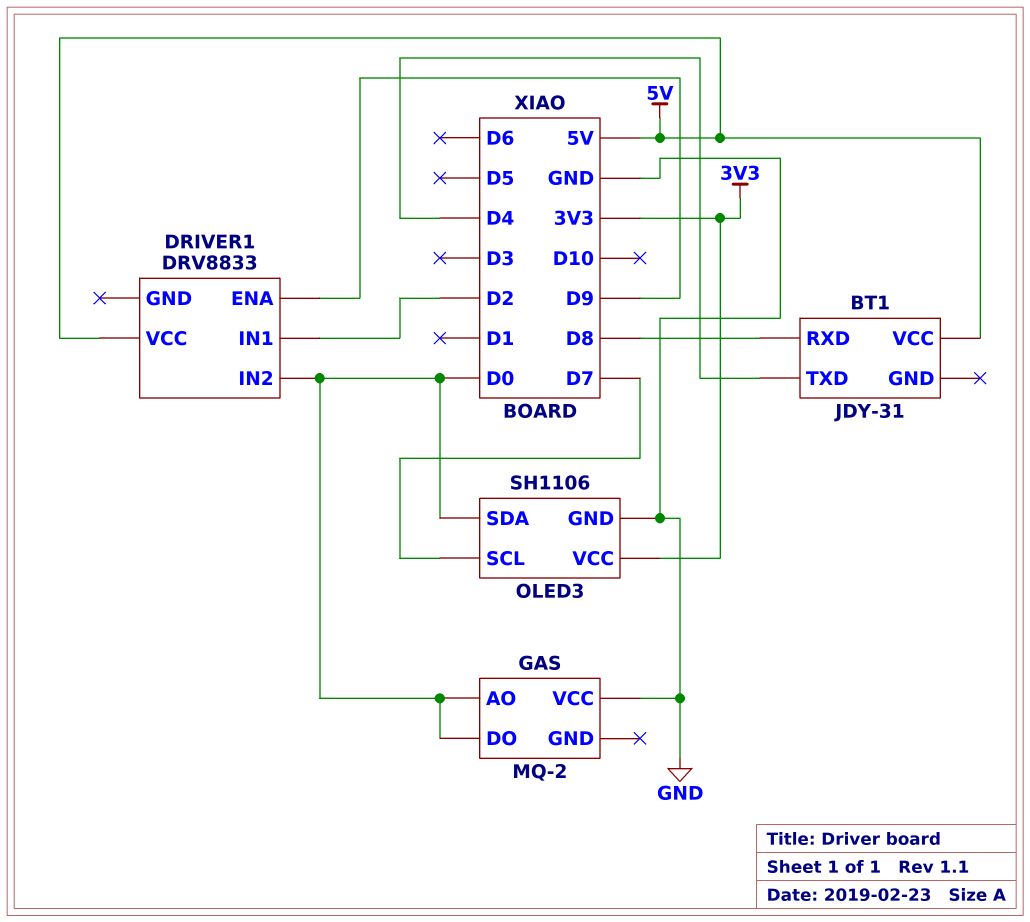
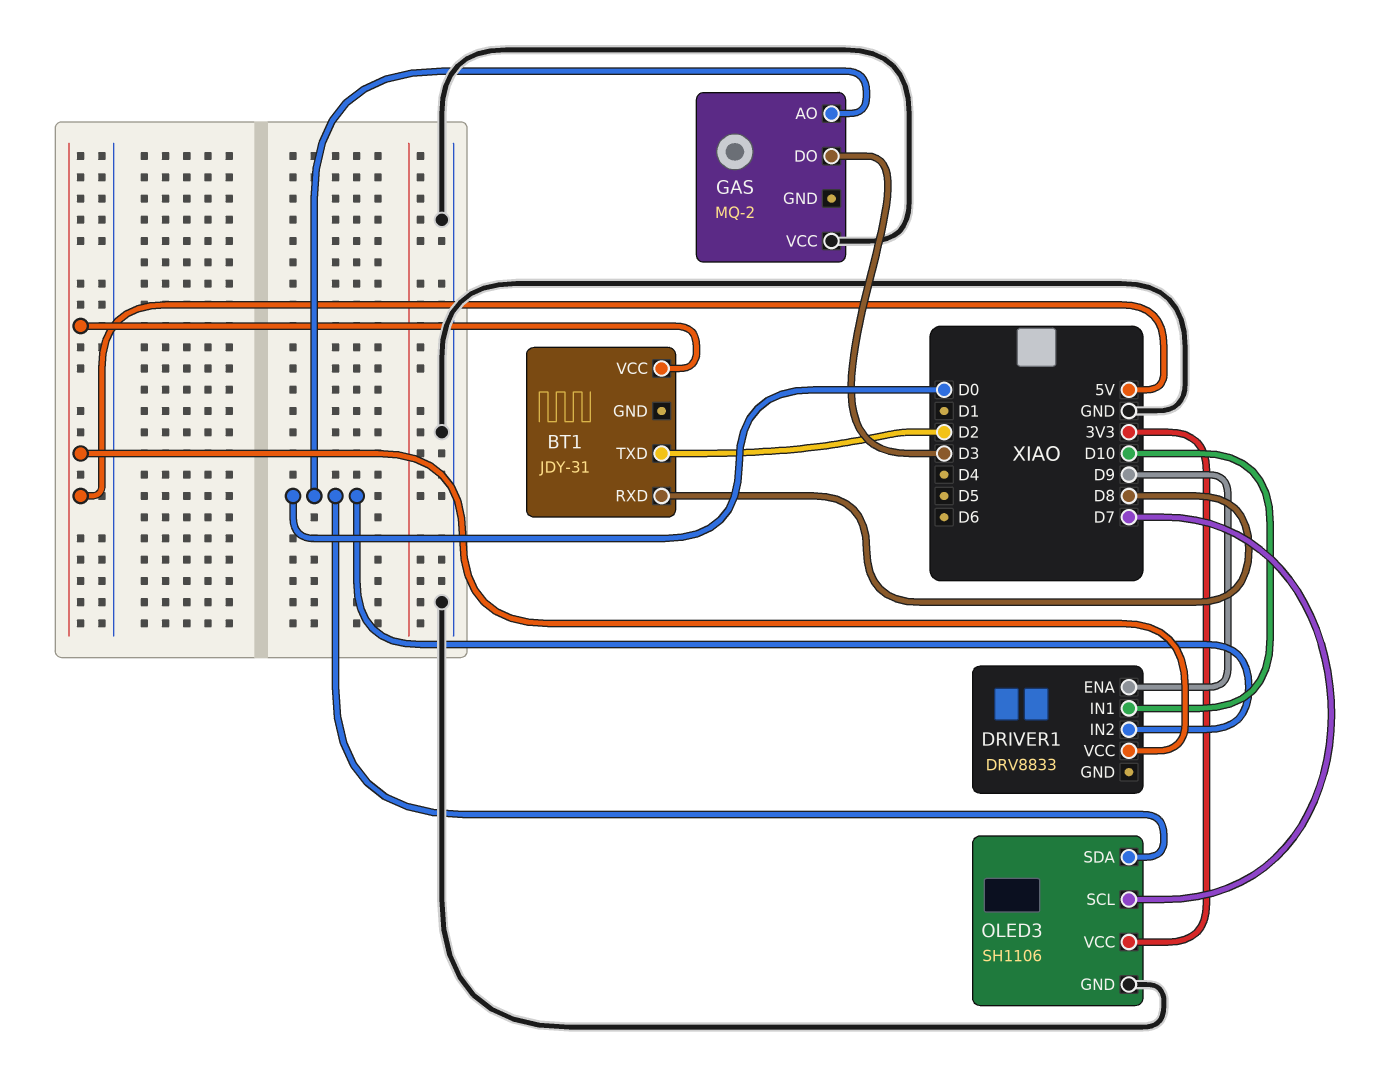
BT1 pin TXD: D4 -> D2
DRIVER1 pin IN1: D2 -> D10
GAS pin DO: D0 -> D3

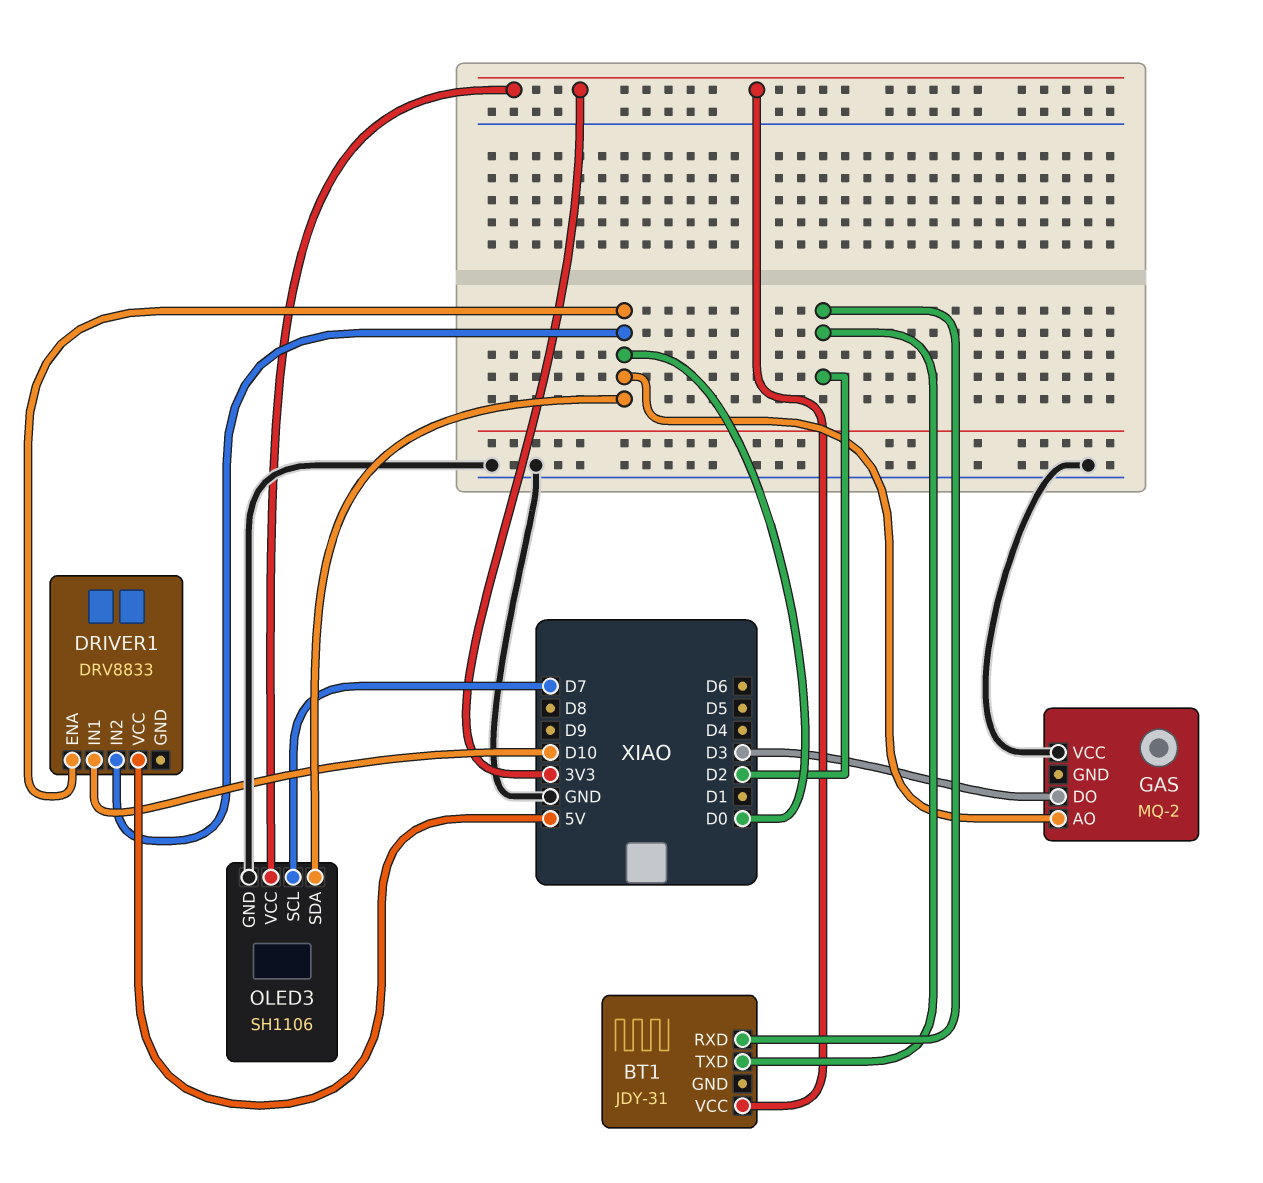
BT1 pin RXD: D8 -> D2
BT1 pin VCC: 5V -> 3V3
DRIVER1 pin ENA: D9 -> D0

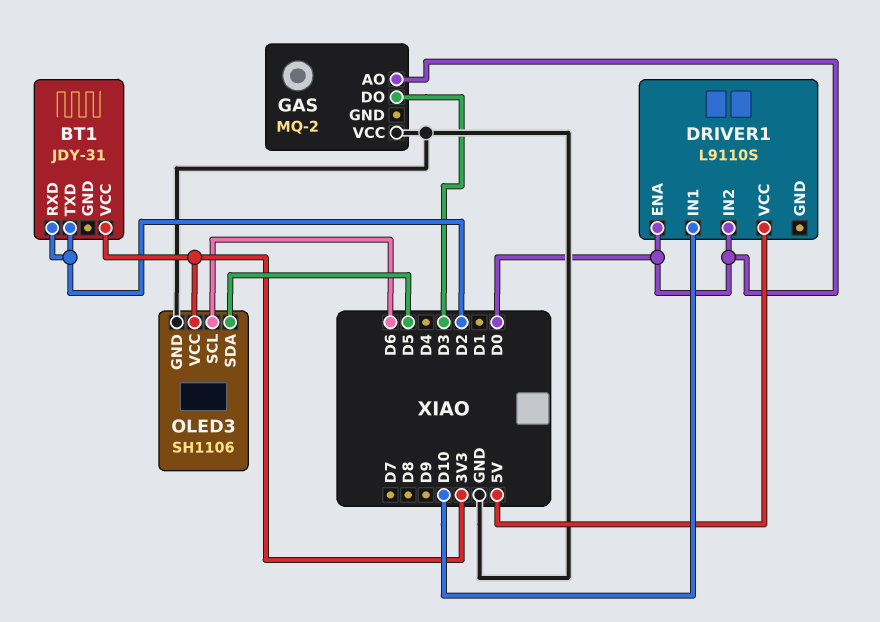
DRIVER1: DRV8833 -> L9110S
OLED3 pin SCL: D7 -> D6
OLED3 pin SDA: D0 -> D5

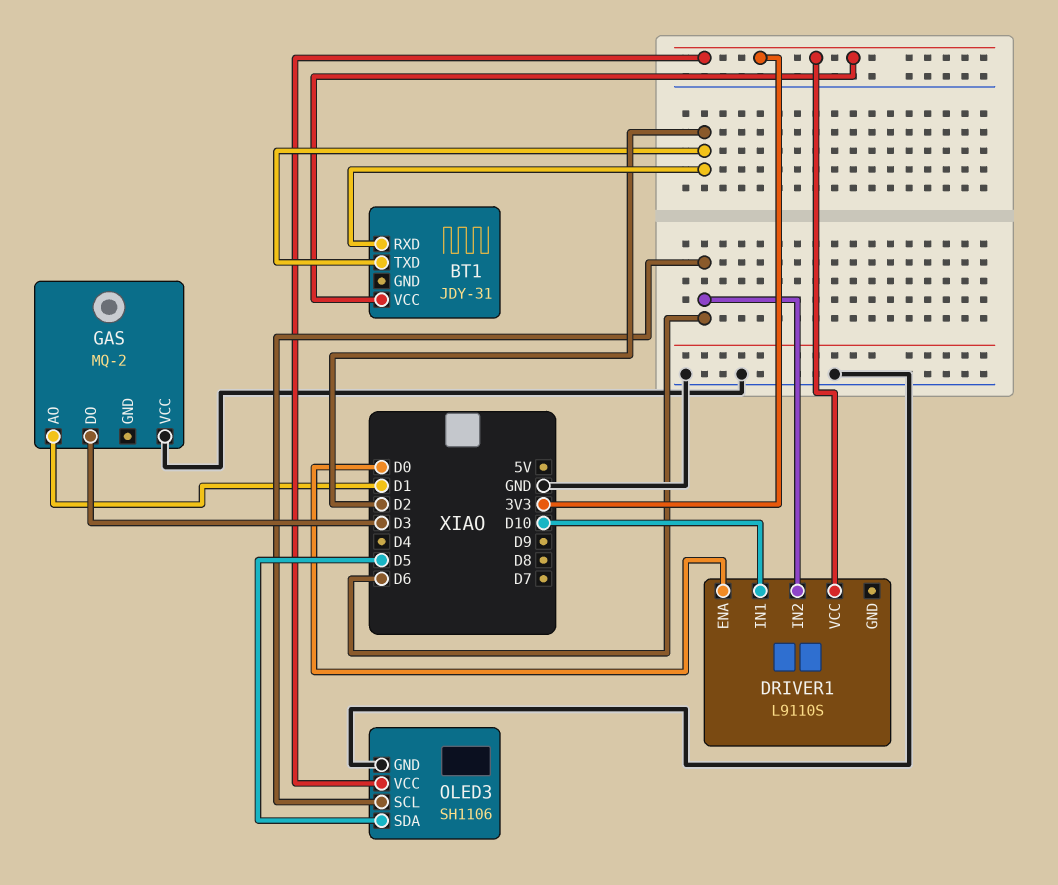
DRIVER1 pin IN2: D0 -> D6
DRIVER1 pin VCC: 5V -> 3V3
GAS pin AO: D0 -> D1

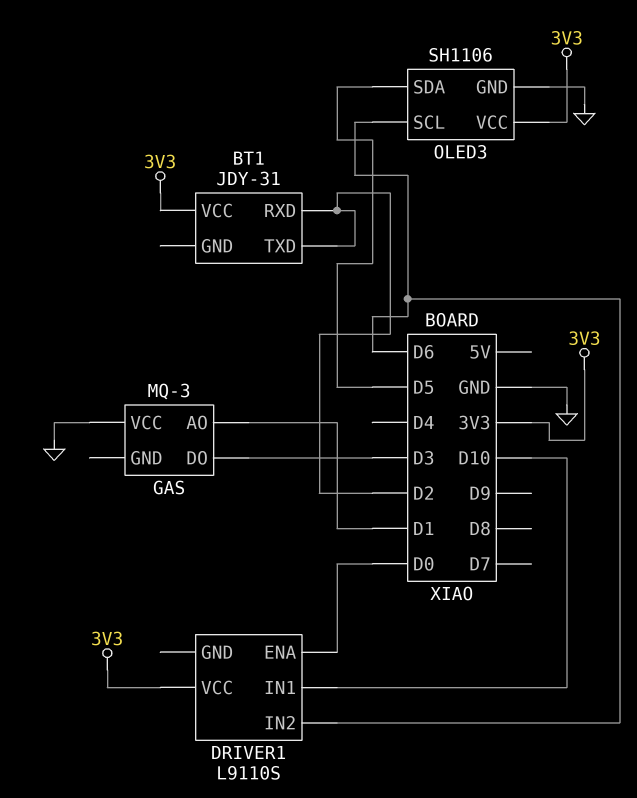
GAS: MQ-2 -> MQ-3

